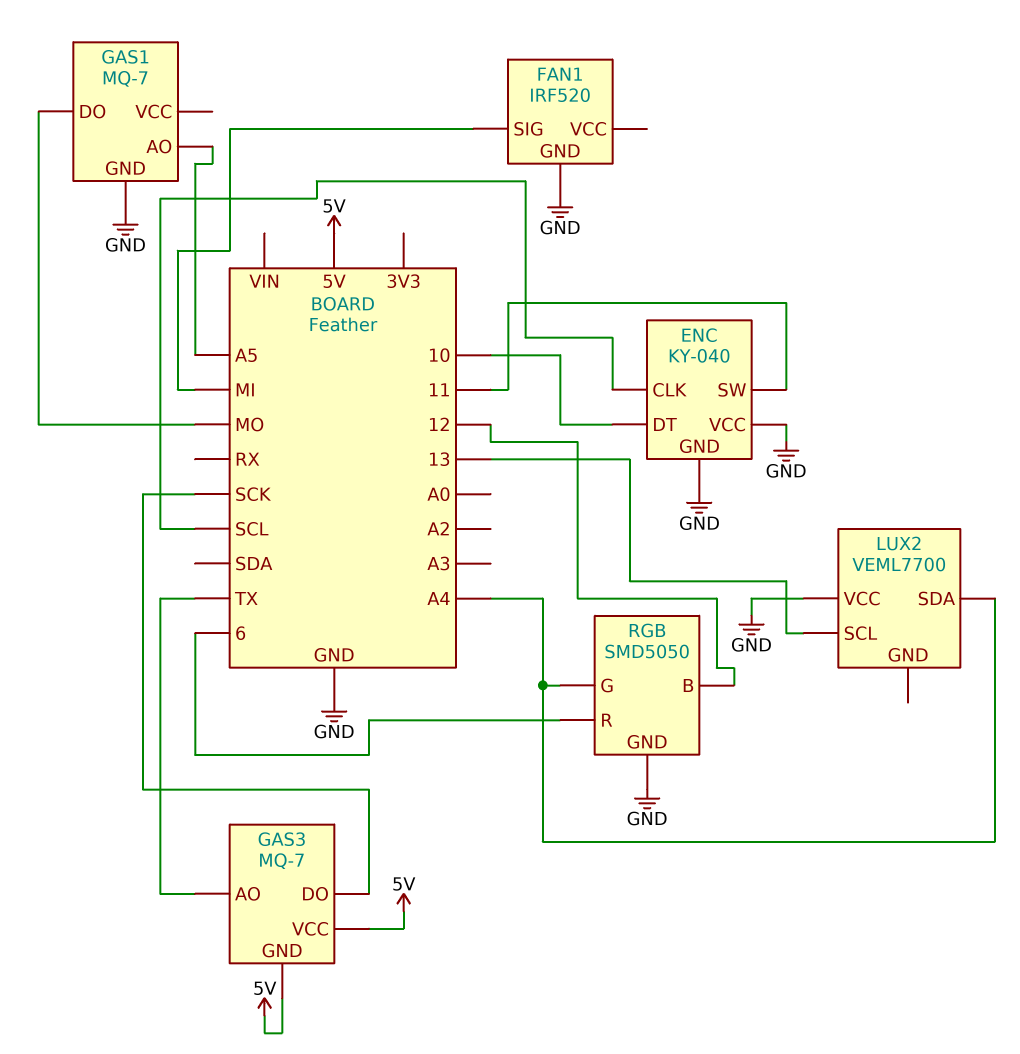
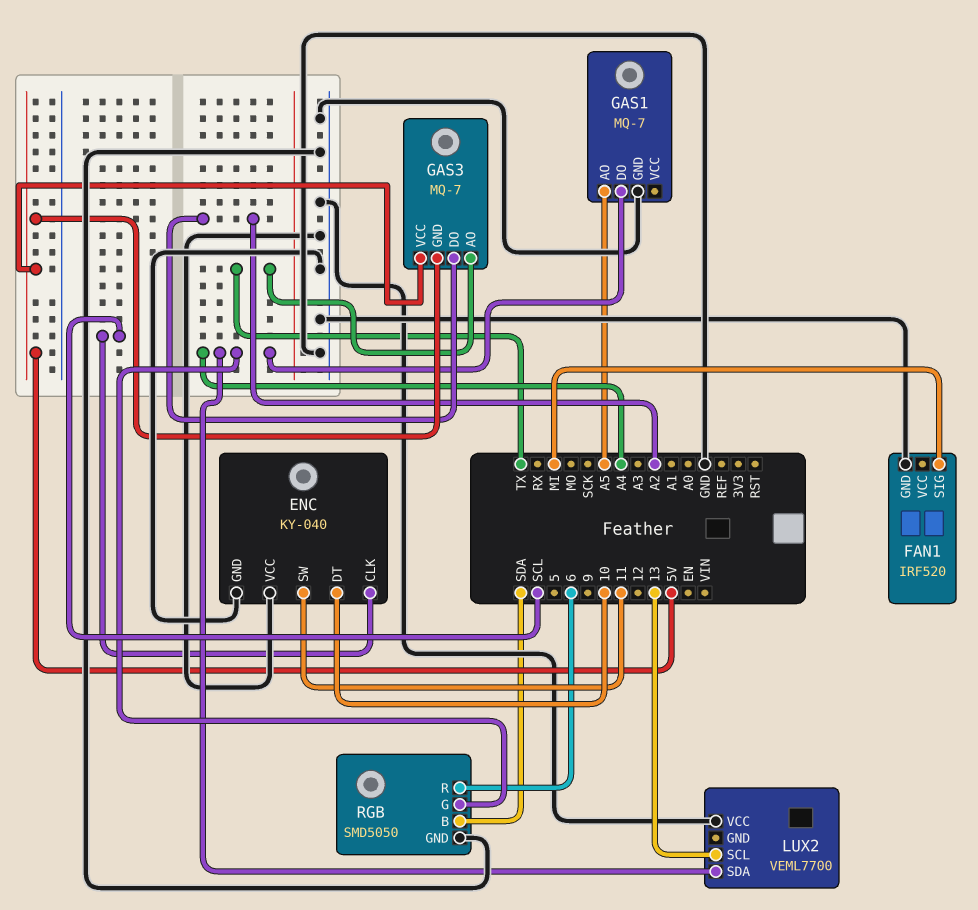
GAS1 pin DO: MO -> A4
GAS3 pin DO: SCK -> A2
RGB pin B: 12 -> SDA

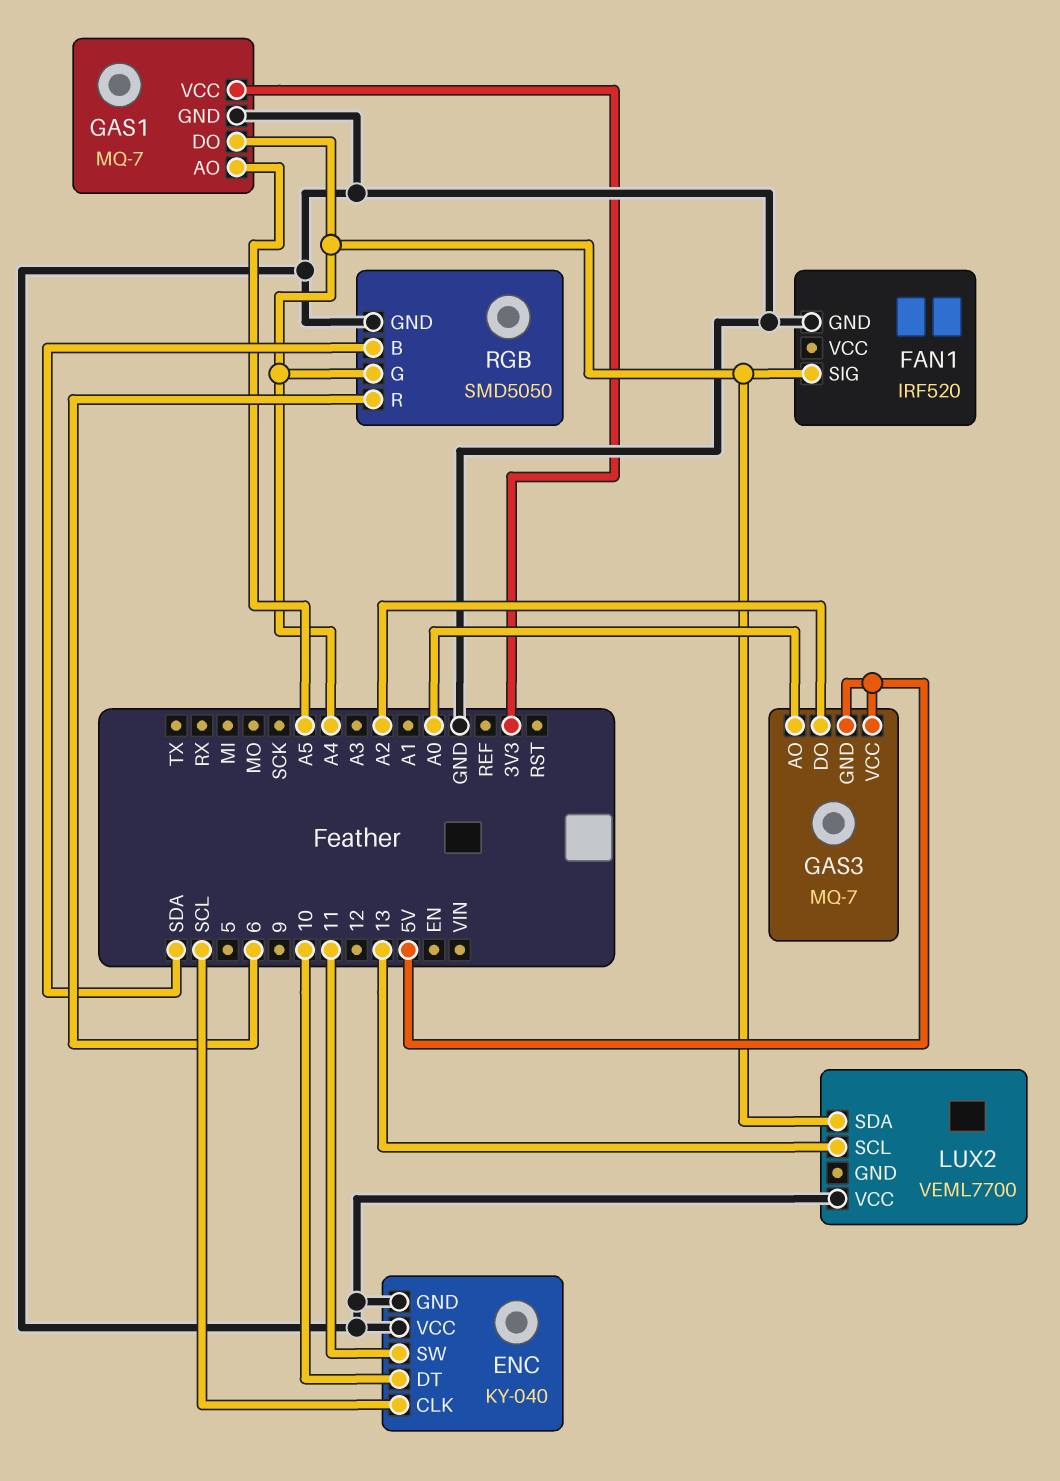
FAN1 pin SIG: MI -> A4
GAS1 pin VCC: none -> 3V3
GAS3 pin AO: TX -> A0

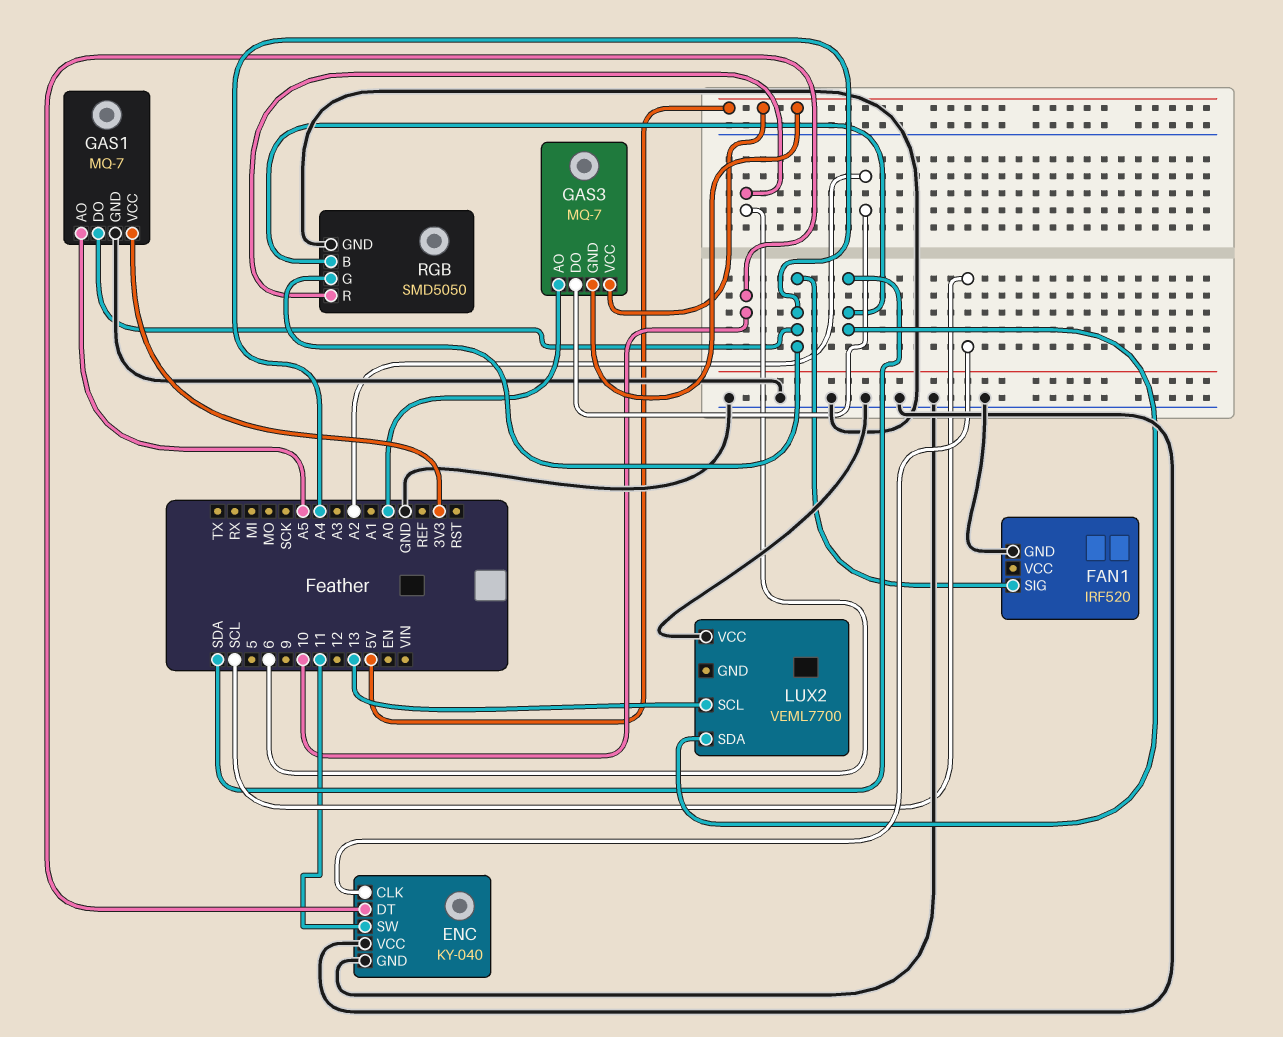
LUX2 pin SDA: A4 -> SDA

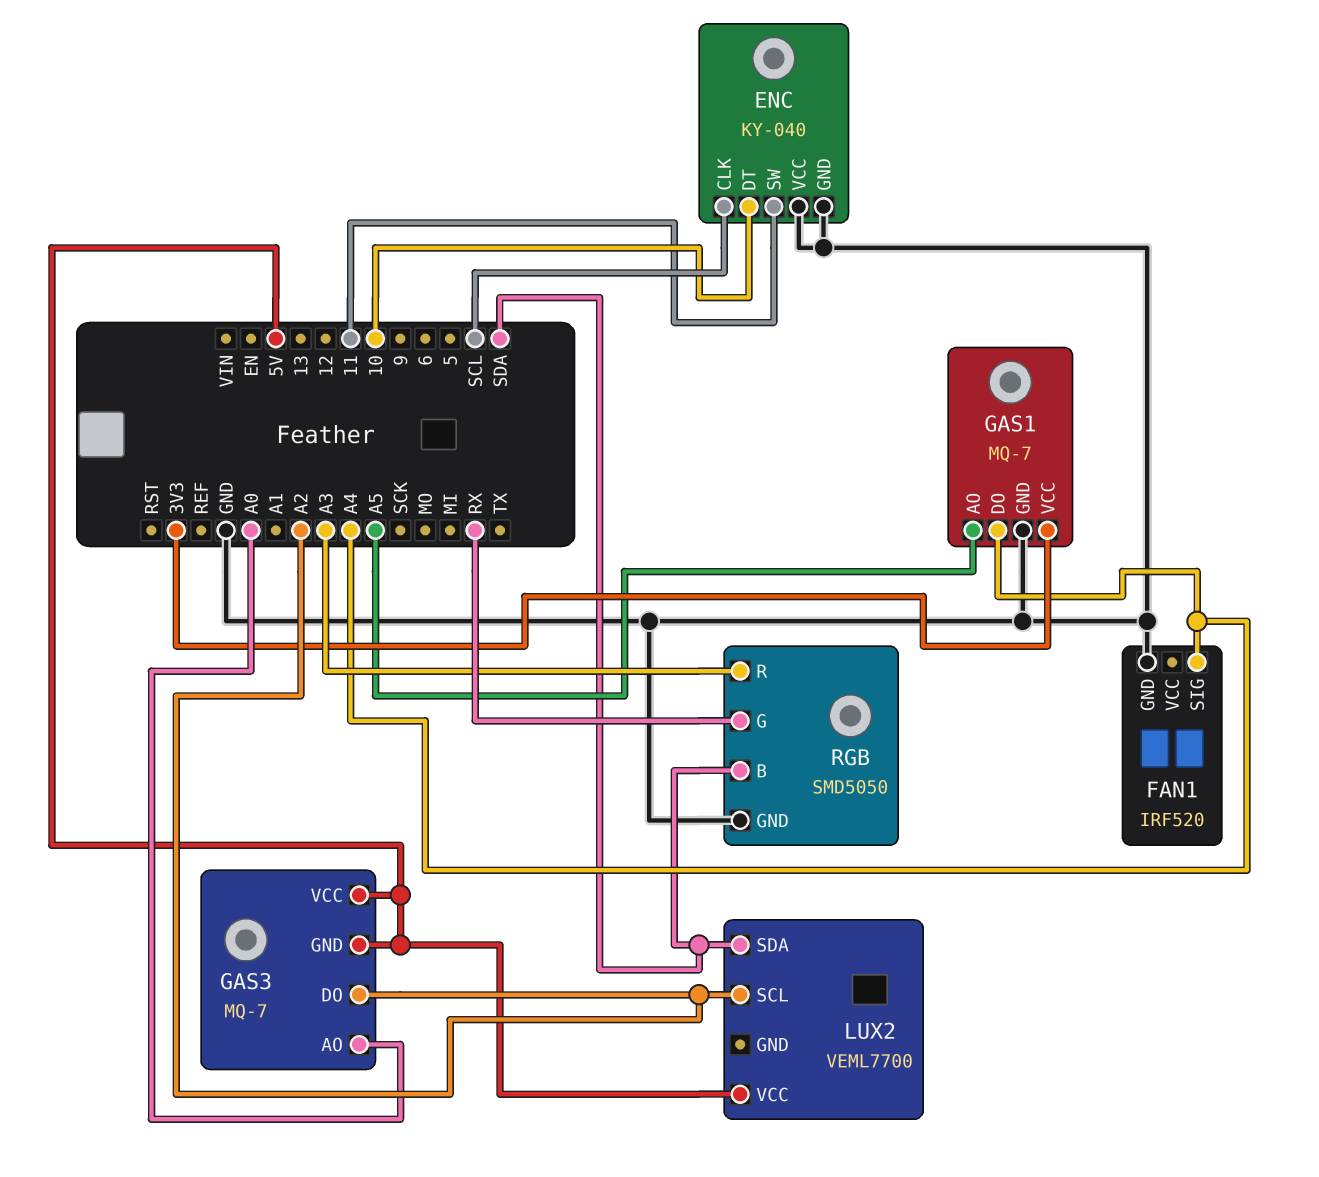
LUX2 pin SCL: 13 -> A2
LUX2 pin VCC: GND -> 5V
RGB pin G: A4 -> RX
RGB pin R: 6 -> A3

